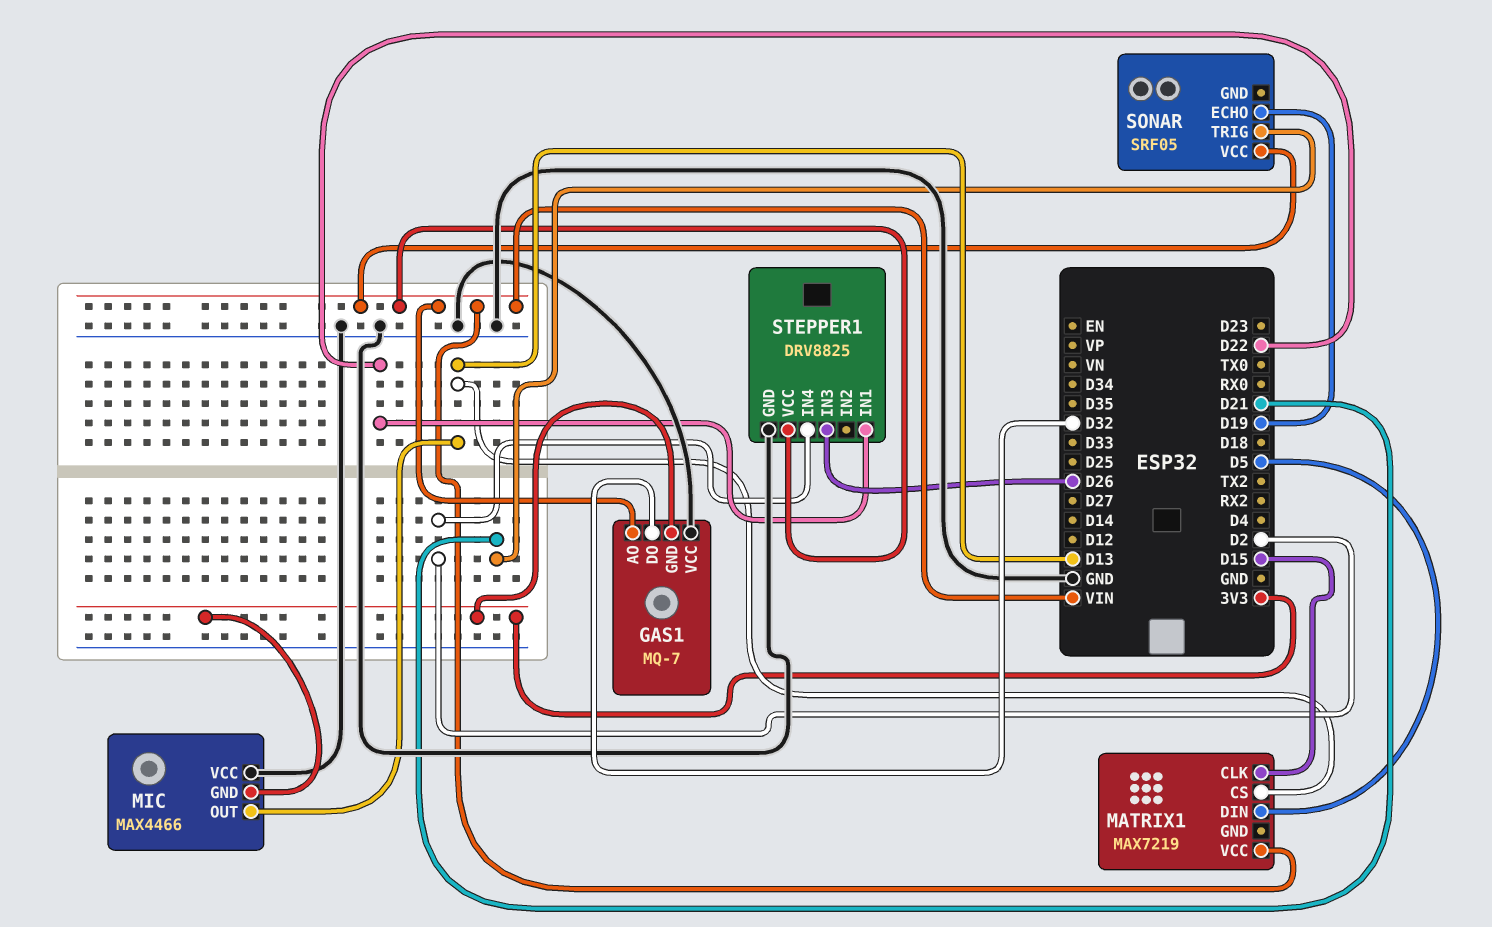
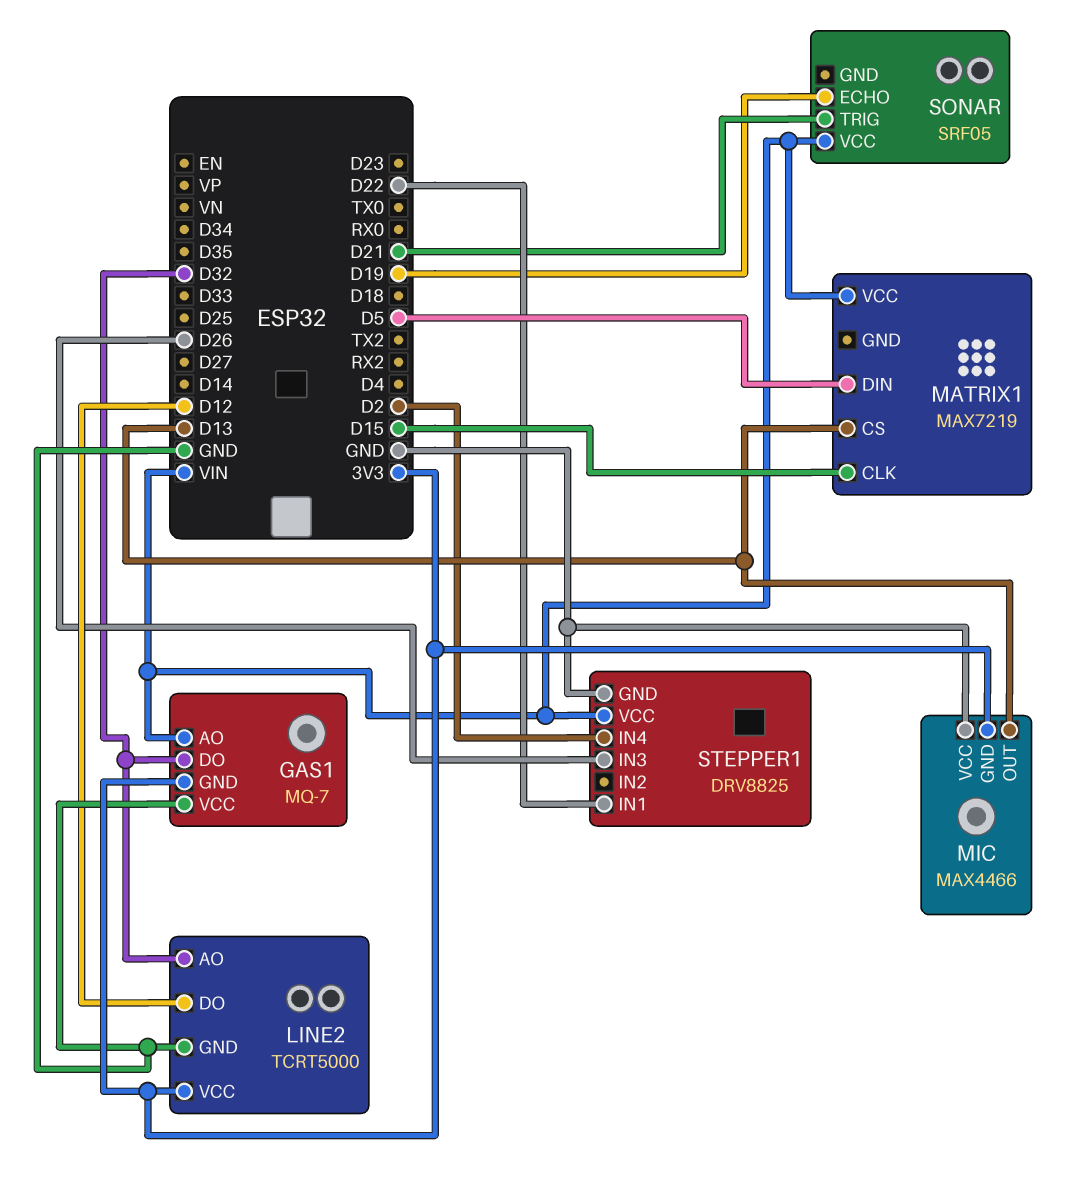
LINE2: none -> TCRT5000
LINE2 pin AO: none -> D32
LINE2 pin DO: none -> D12
LINE2 pin GND: none -> GND
LINE2 pin VCC: none -> 3V3

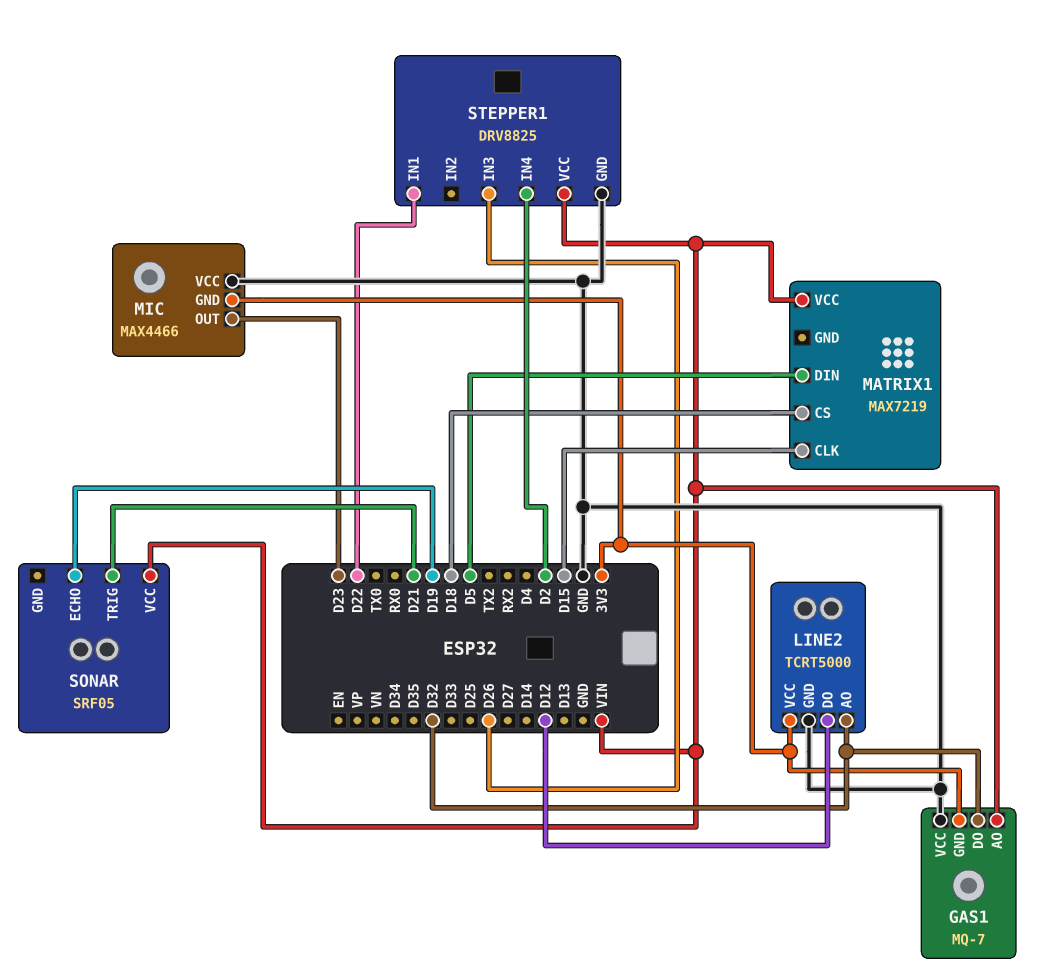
MATRIX1 pin CS: D13 -> D18
MIC pin OUT: D13 -> D23

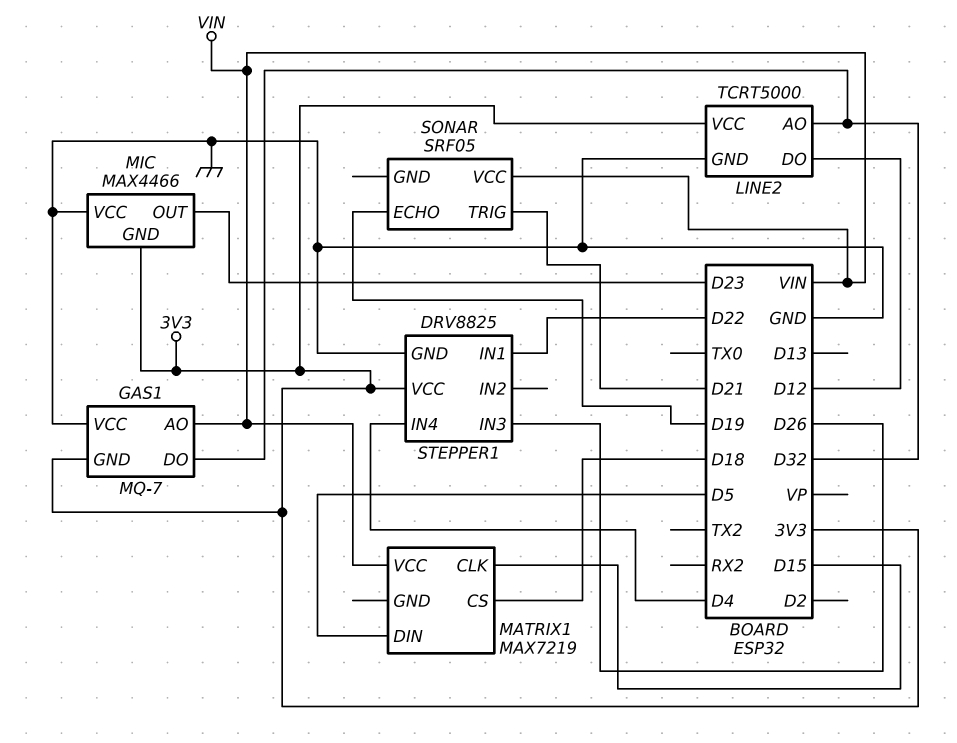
STEPPER1 pin IN4: D2 -> D4
STEPPER1 pin VCC: VIN -> 3V3

